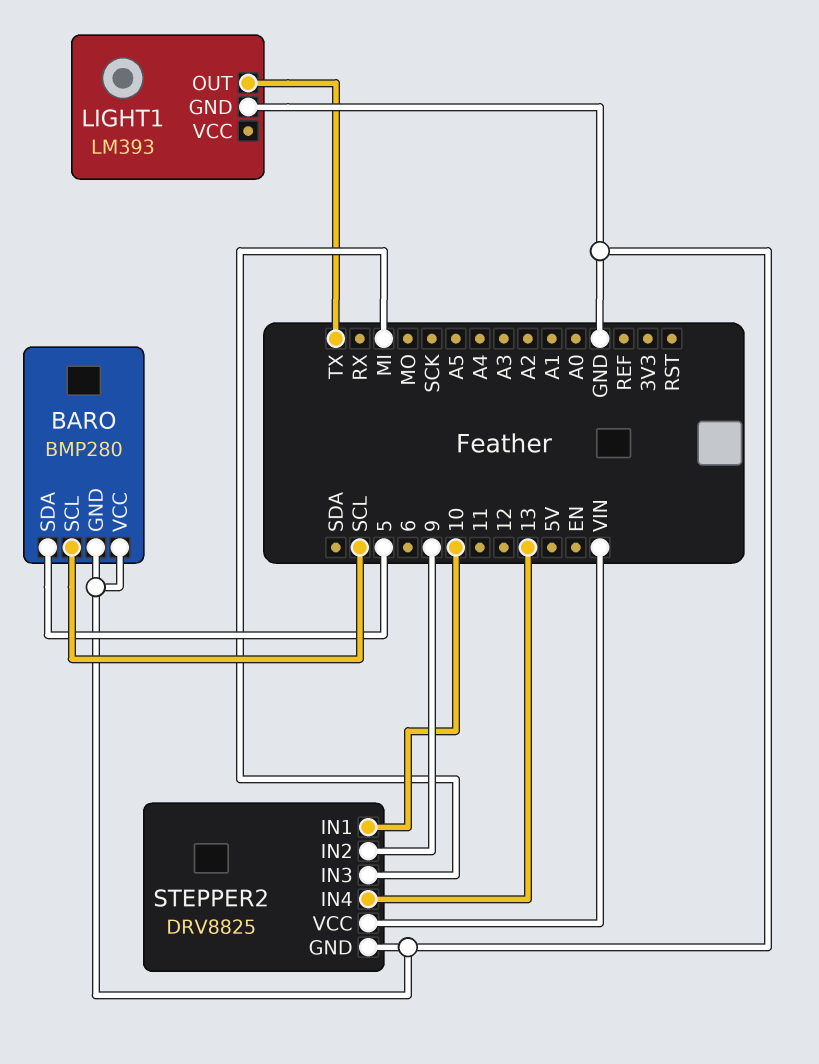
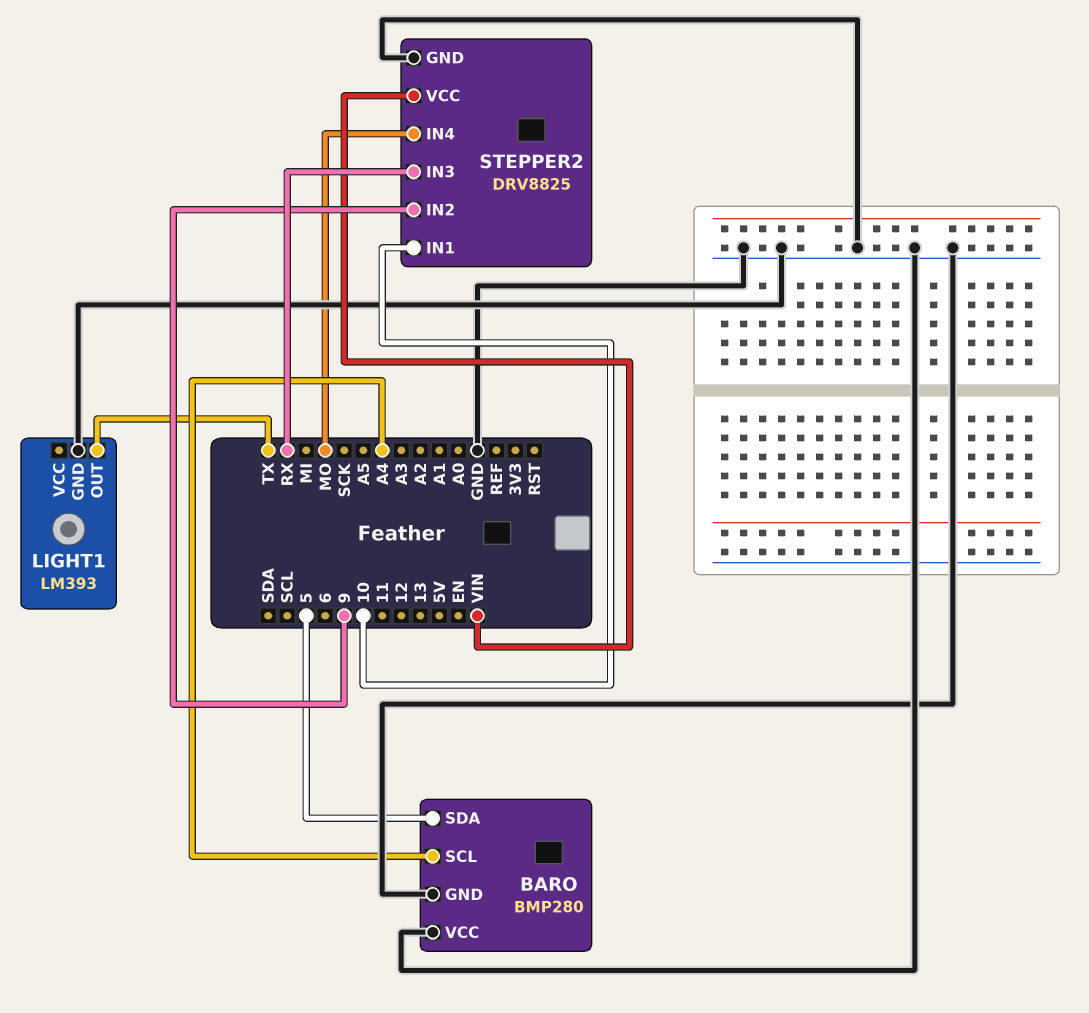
BARO pin SCL: SCL -> A4
STEPPER2 pin IN3: MI -> RX
STEPPER2 pin IN4: 13 -> MO

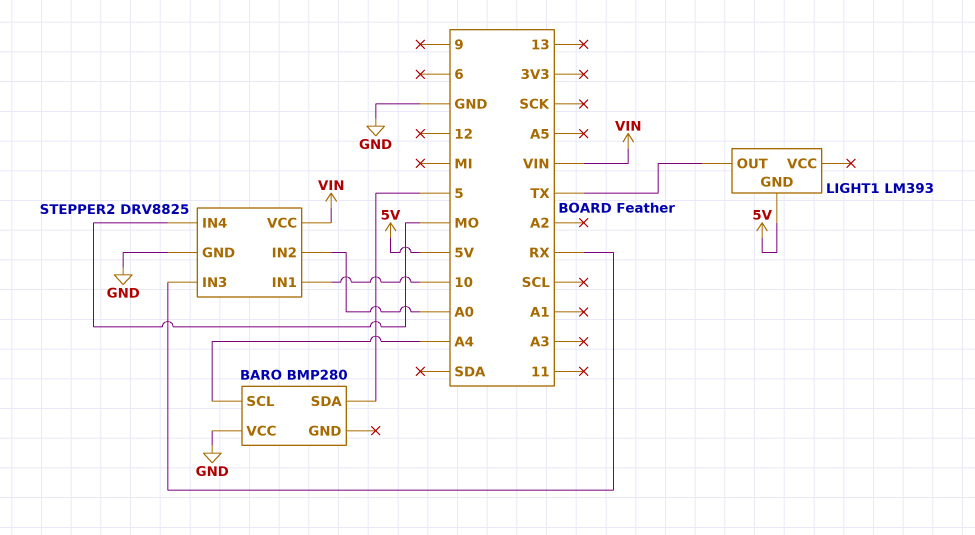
BARO pin GND: GND -> none
LIGHT1 pin GND: GND -> 5V
STEPPER2 pin IN2: 9 -> A0

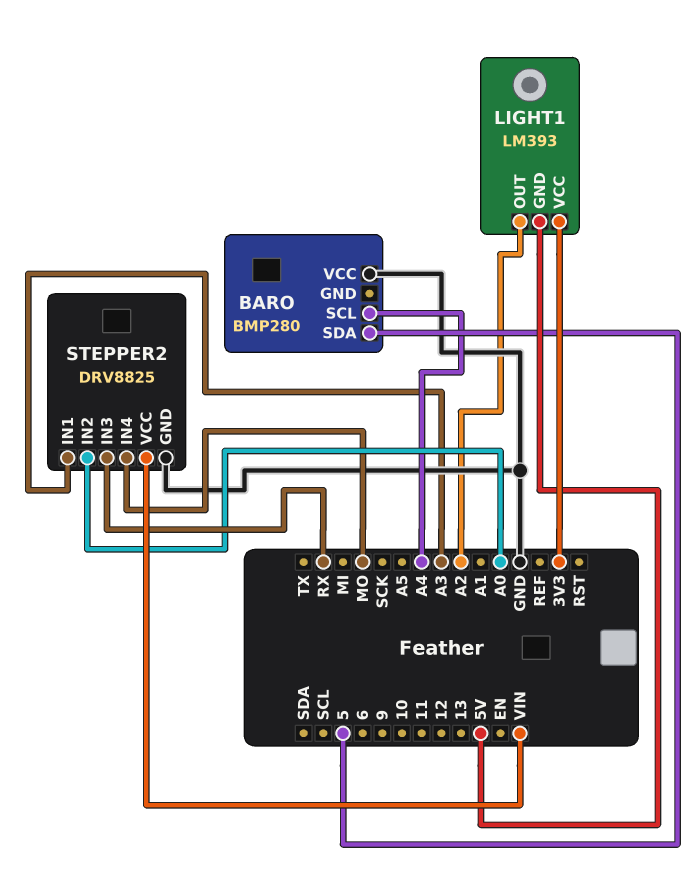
LIGHT1 pin OUT: TX -> A2
LIGHT1 pin VCC: none -> 3V3
STEPPER2 pin IN1: 10 -> A3

